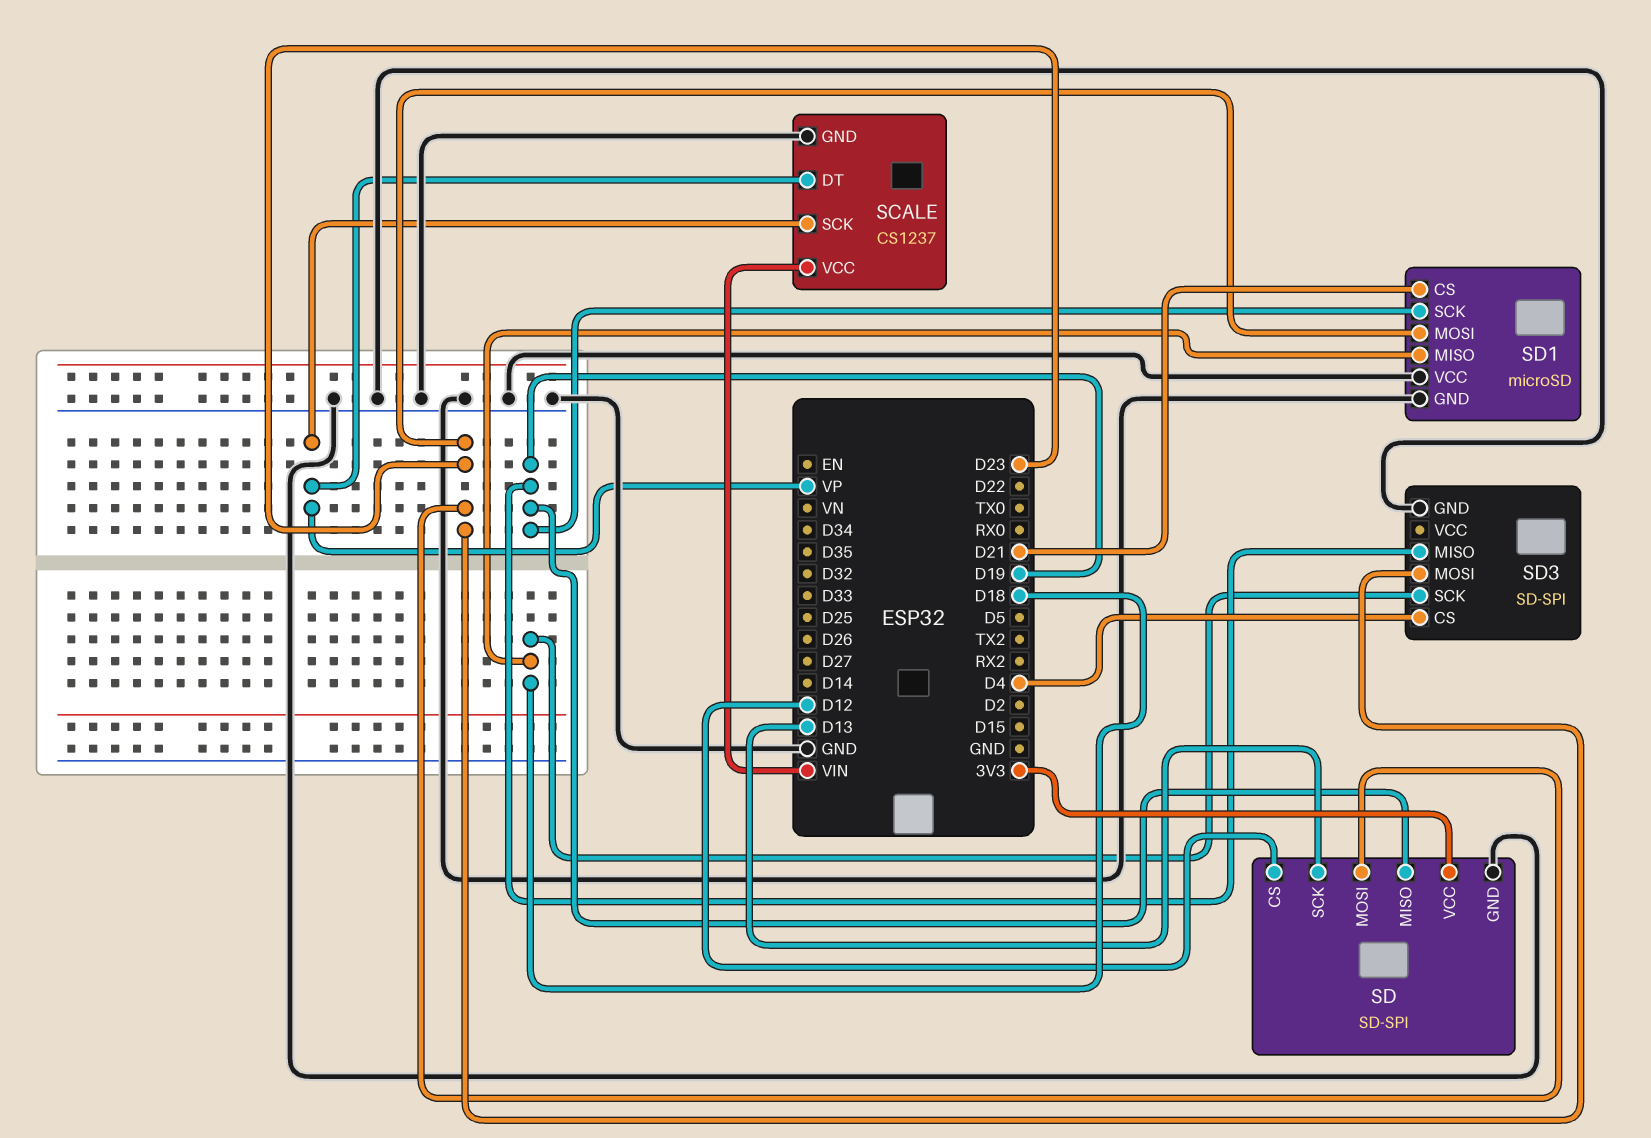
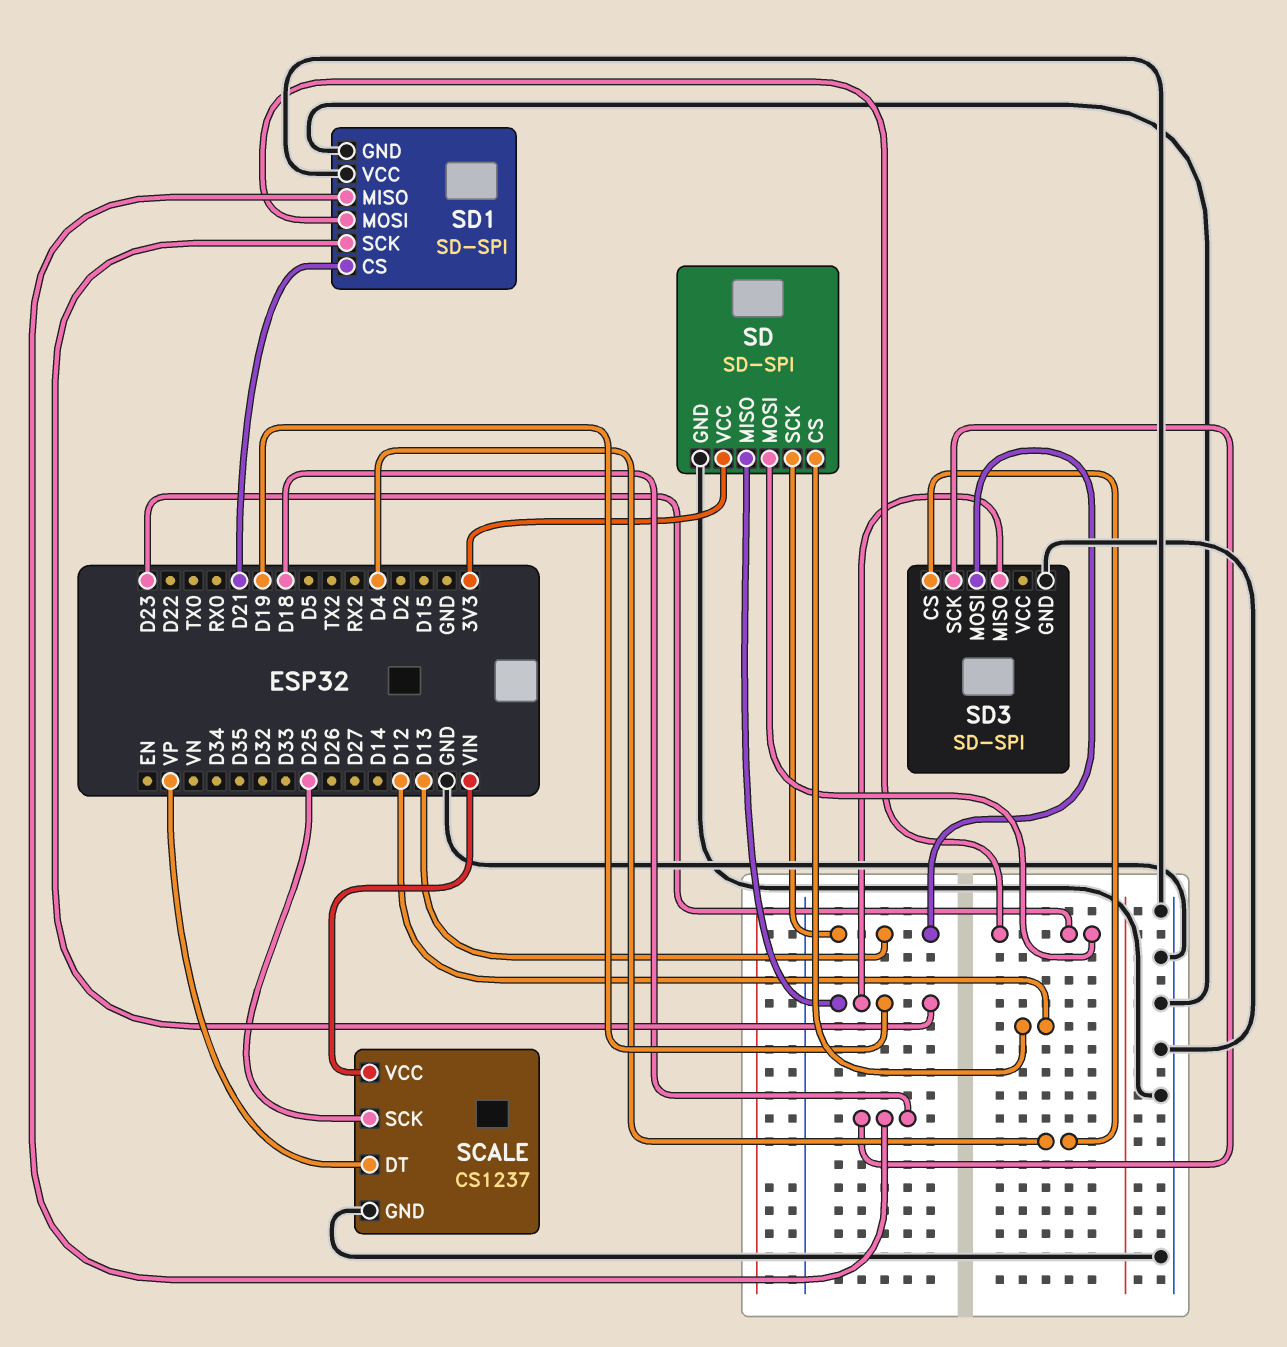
SCALE pin SCK: VP -> D25
SD1: microSD -> SD-SPI
SD3 pin MOSI: D23 -> D13

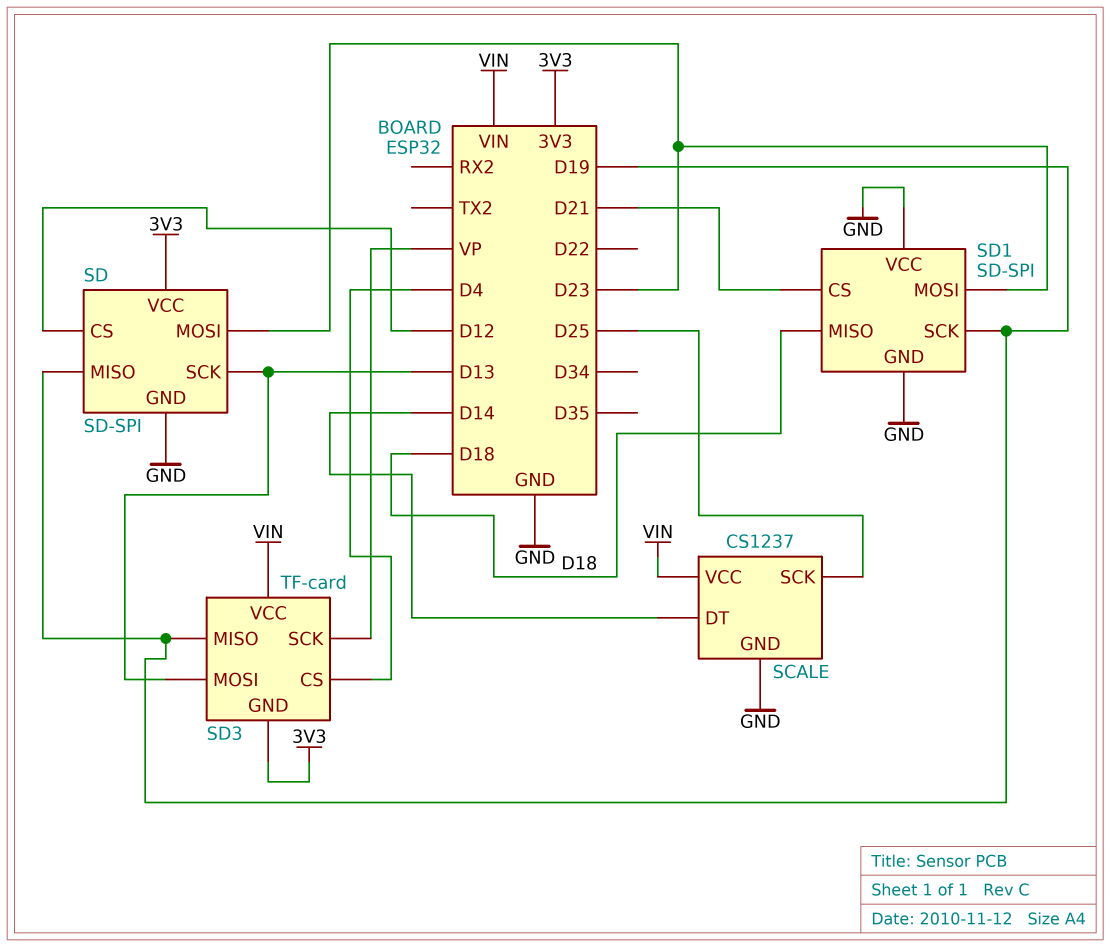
SCALE pin DT: VP -> D14
SD3: SD-SPI -> TF-card
SD3 pin GND: GND -> 3V3
SD3 pin SCK: D18 -> VP
SD3 pin VCC: none -> VIN

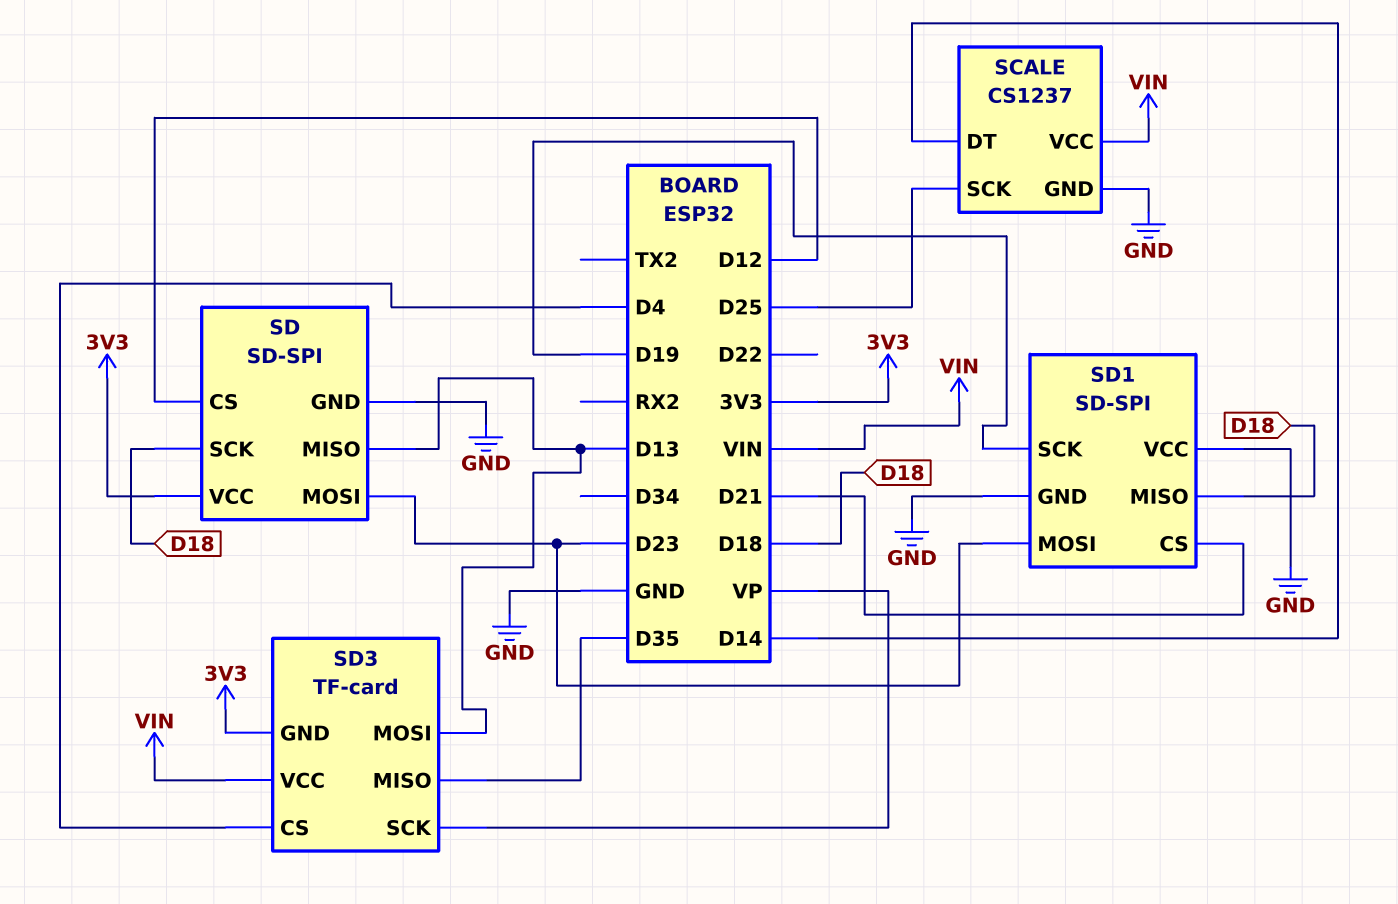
SD pin MISO: D19 -> D13
SD pin SCK: D13 -> D18
SD3 pin MISO: D19 -> D35

